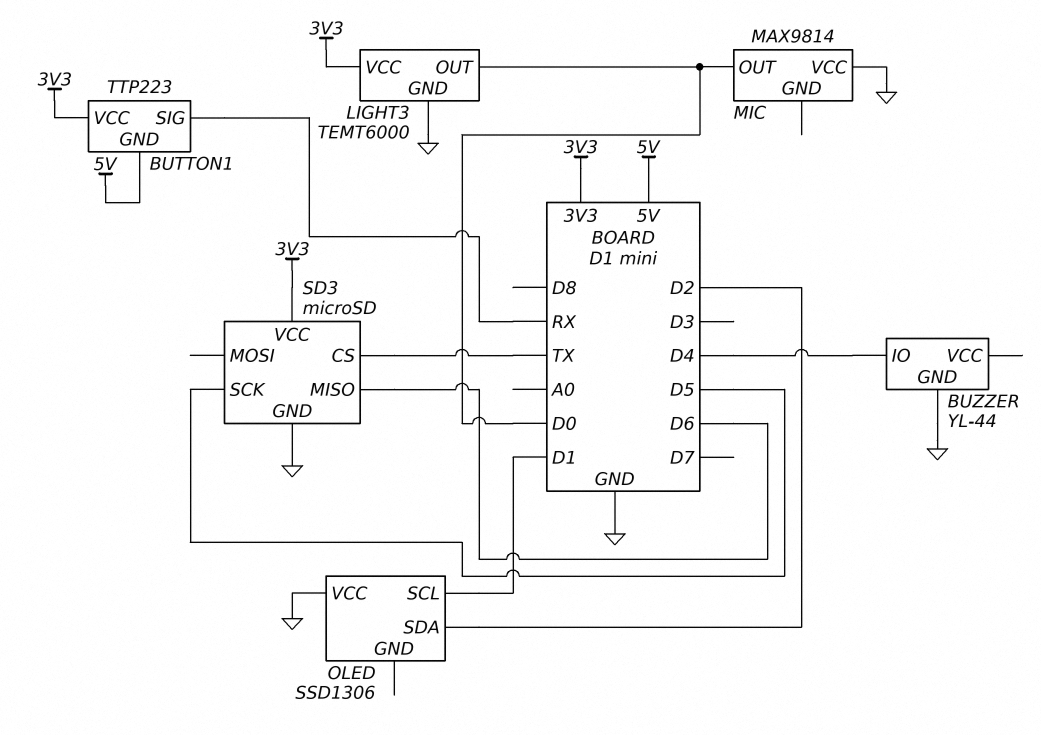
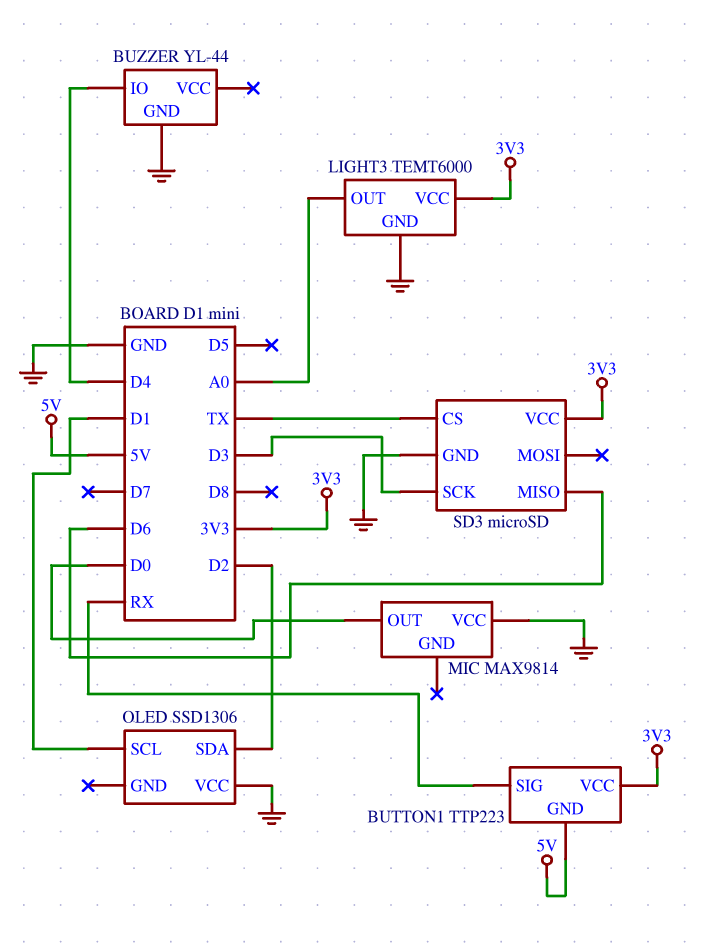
LIGHT3 pin OUT: D0 -> A0
SD3 pin SCK: D5 -> D3

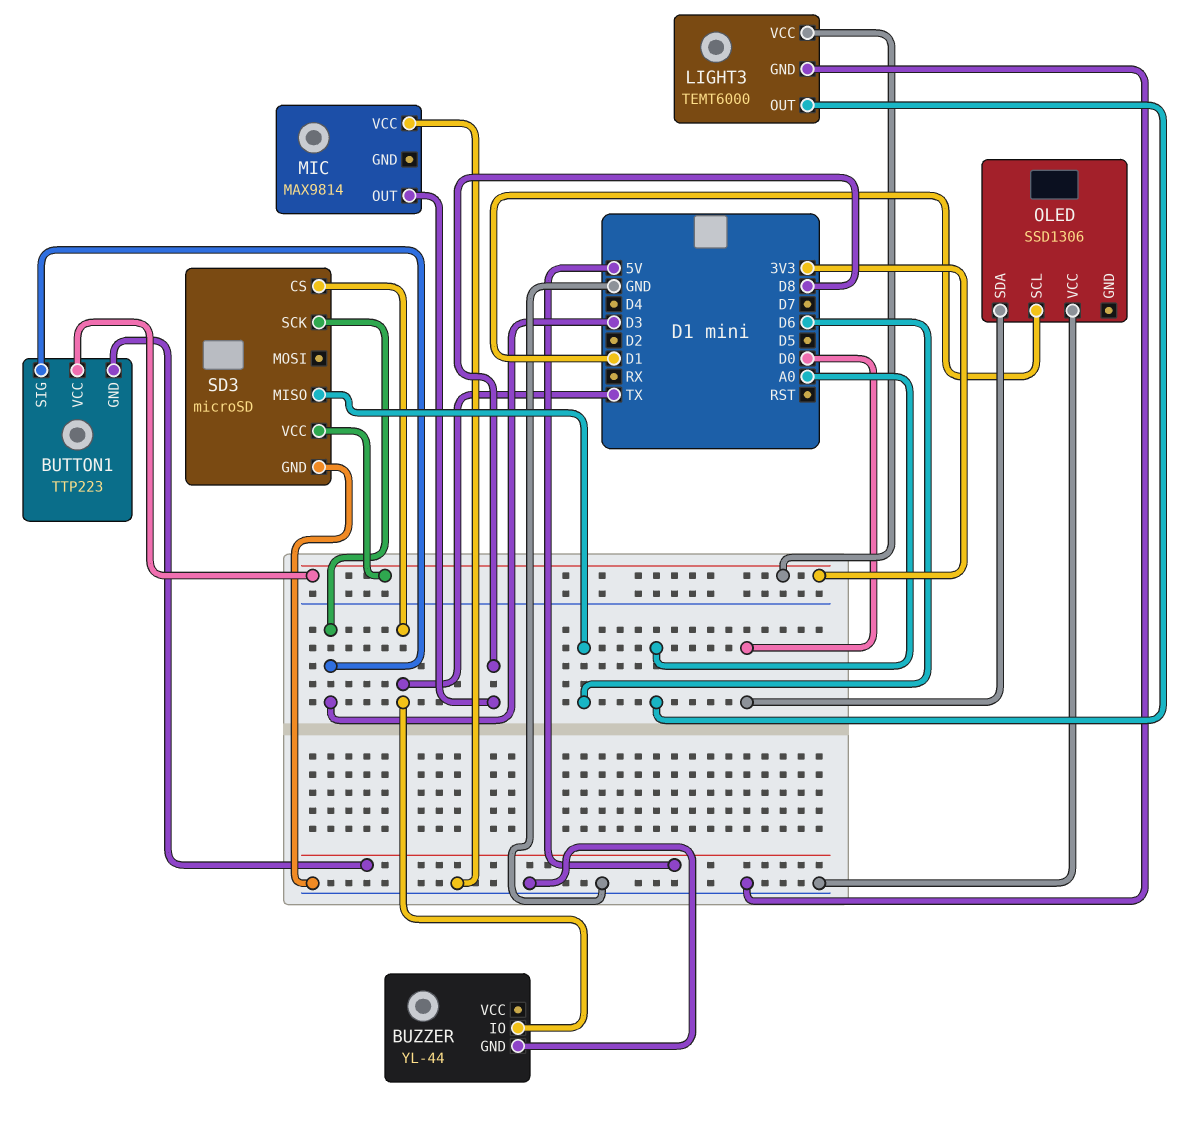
BUTTON1 pin SIG: RX -> D3
BUZZER pin IO: D4 -> TX
MIC pin OUT: D0 -> D8
OLED pin SDA: D2 -> D0

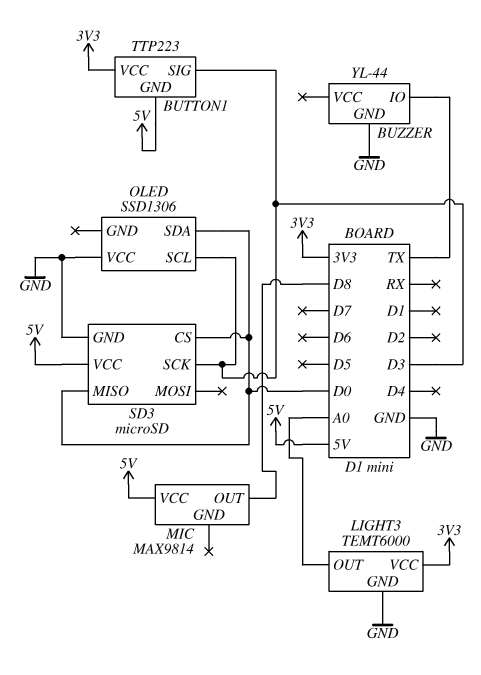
MIC pin VCC: GND -> 5V
OLED pin SCL: D1 -> D3
SD3 pin CS: TX -> D0
SD3 pin MISO: D6 -> D0
SD3 pin VCC: 3V3 -> 5V

